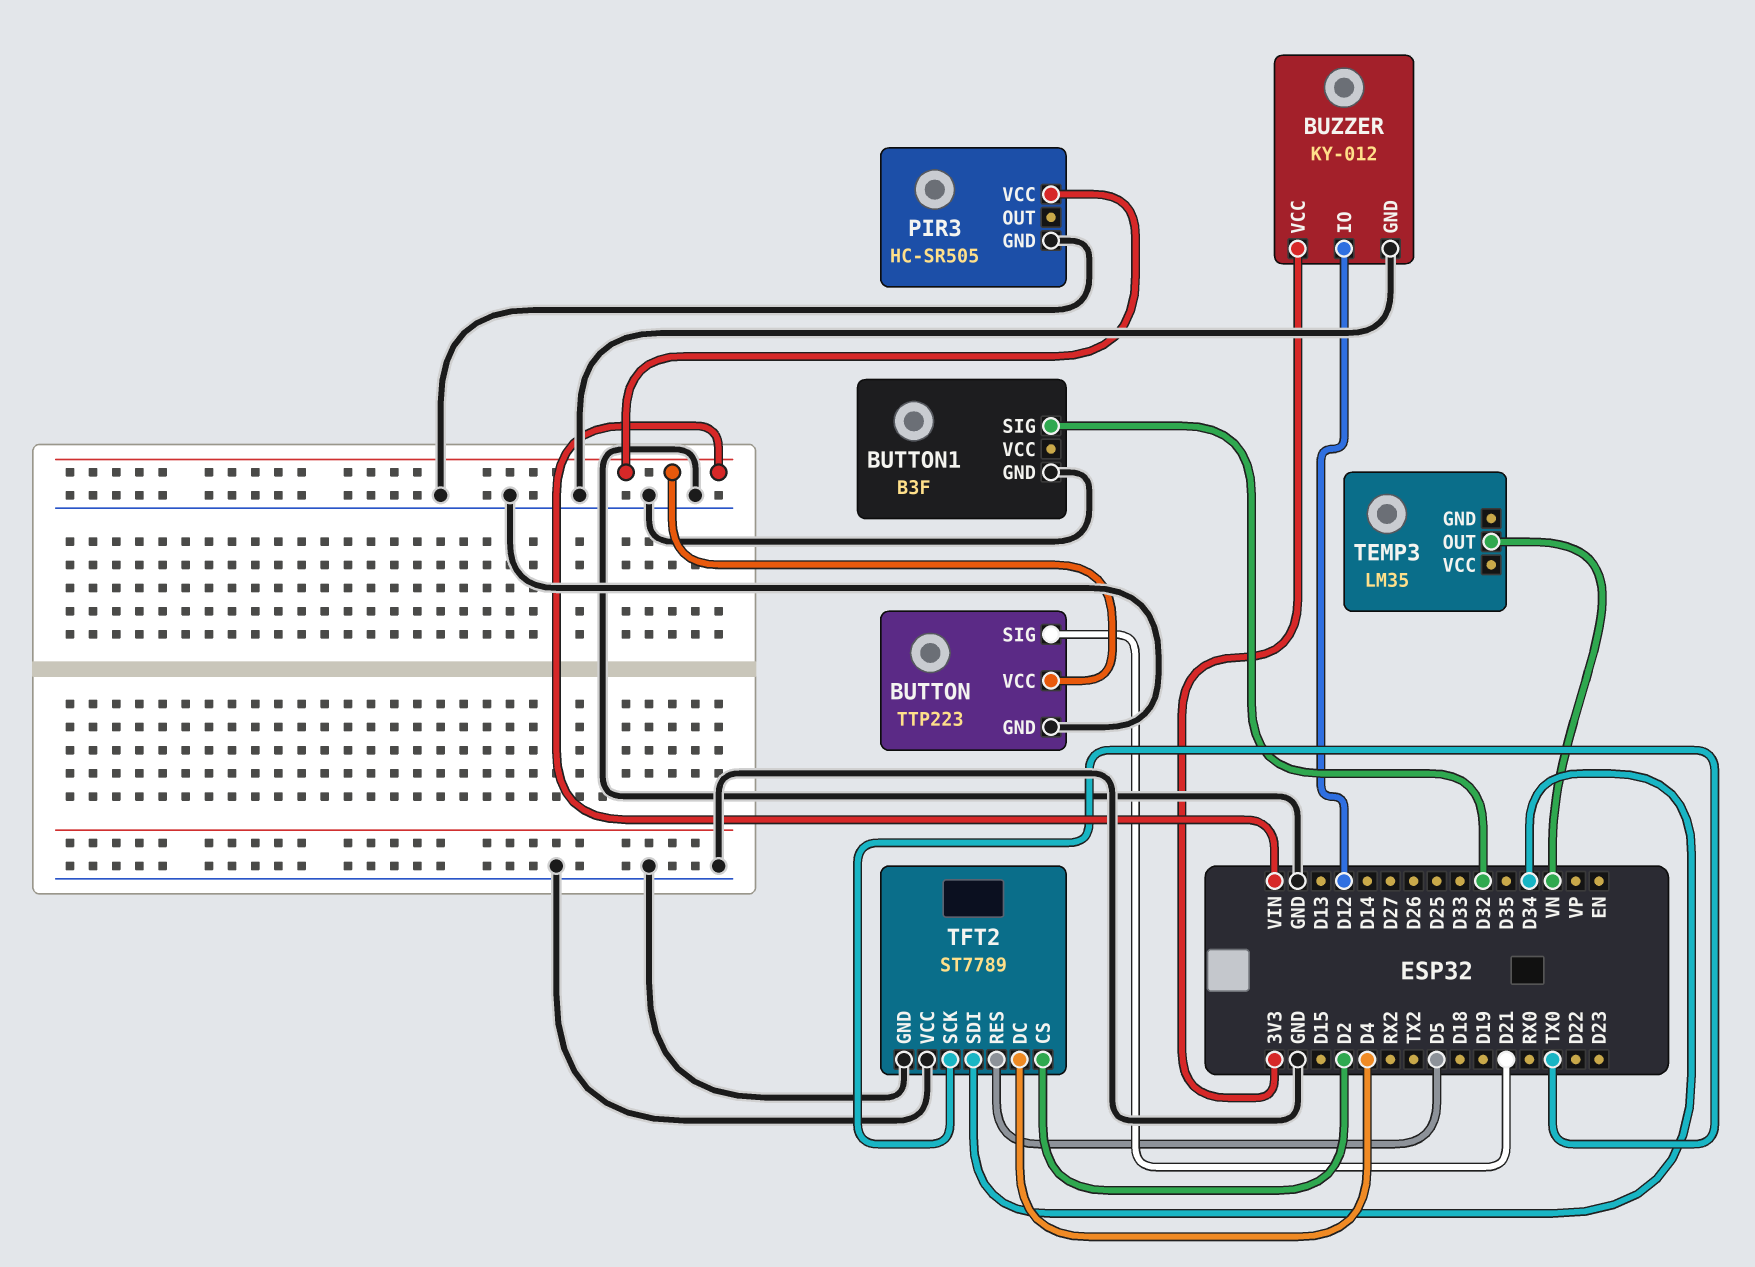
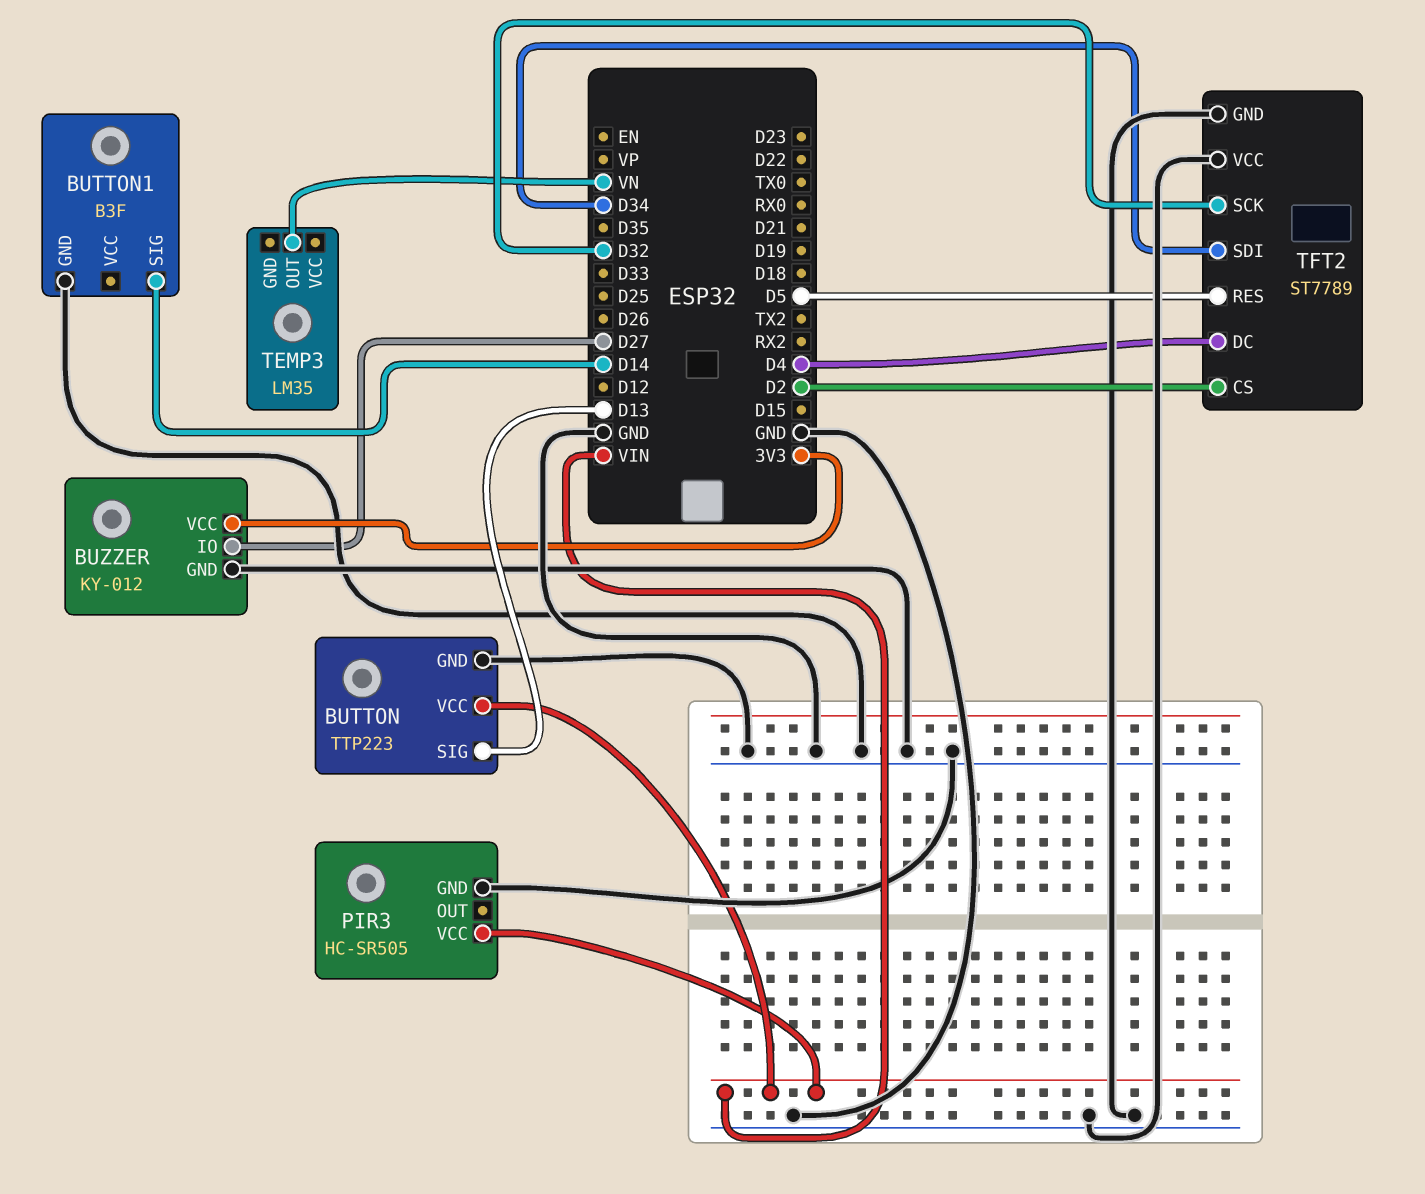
BUTTON pin SIG: D21 -> D13
BUTTON1 pin SIG: D32 -> D14
BUZZER pin IO: D12 -> D27
TFT2 pin SCK: TX0 -> D32

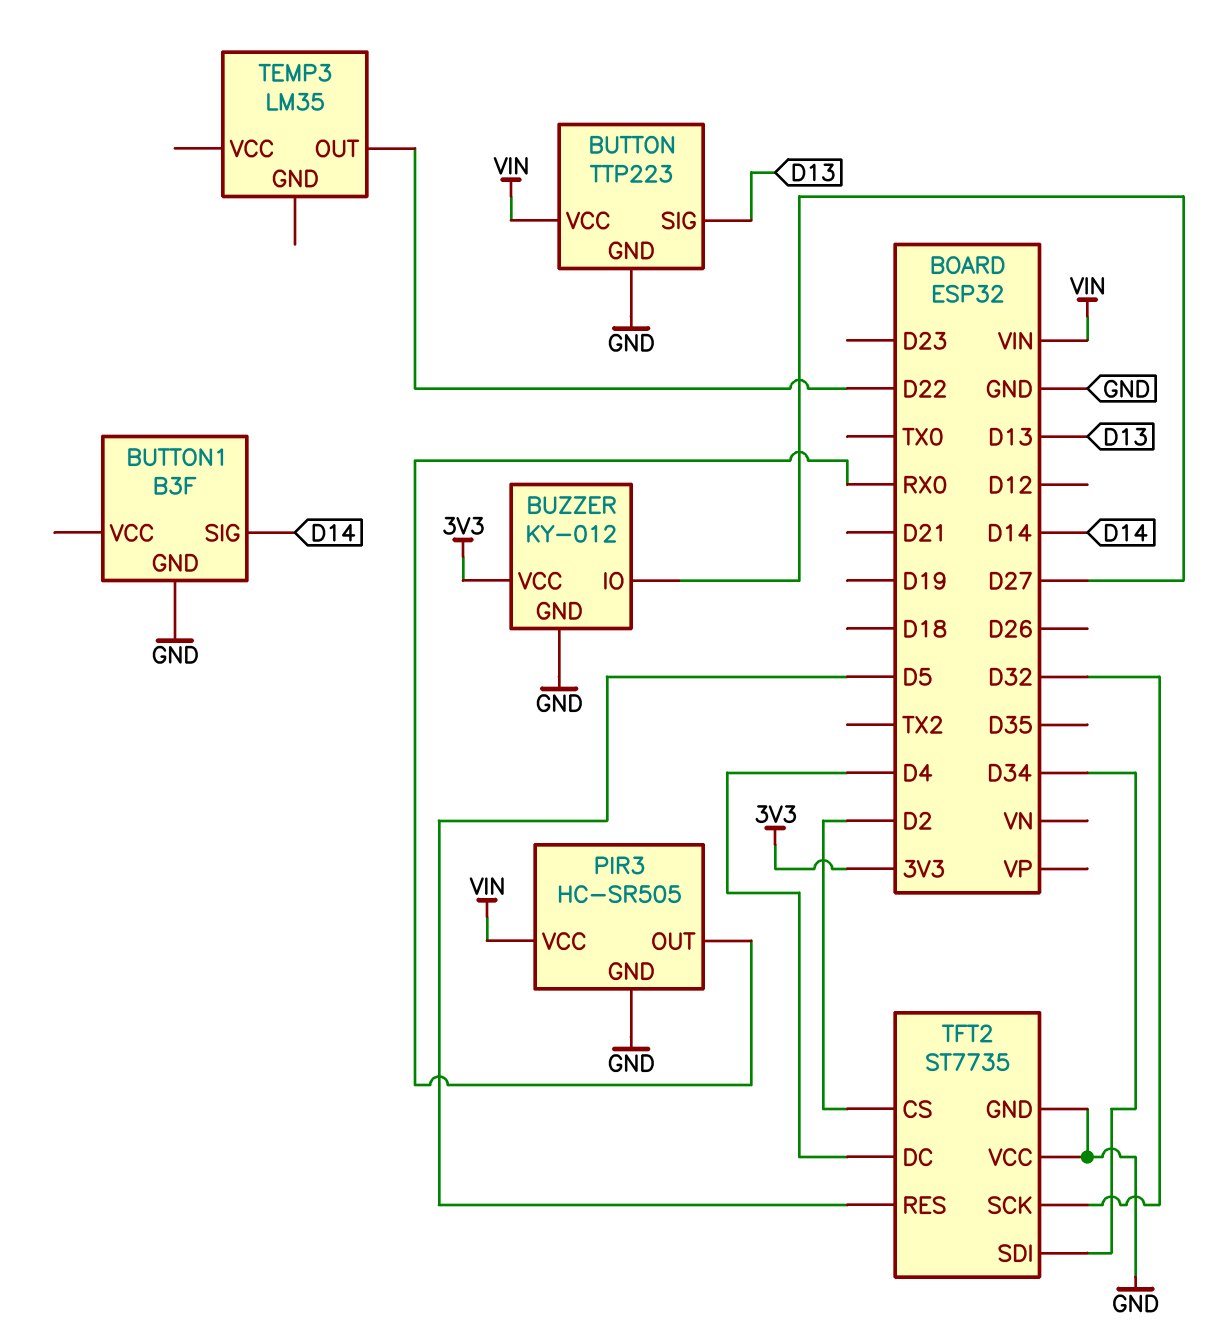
PIR3 pin OUT: none -> RX0
TEMP3 pin OUT: VN -> D22
TFT2: ST7789 -> ST7735

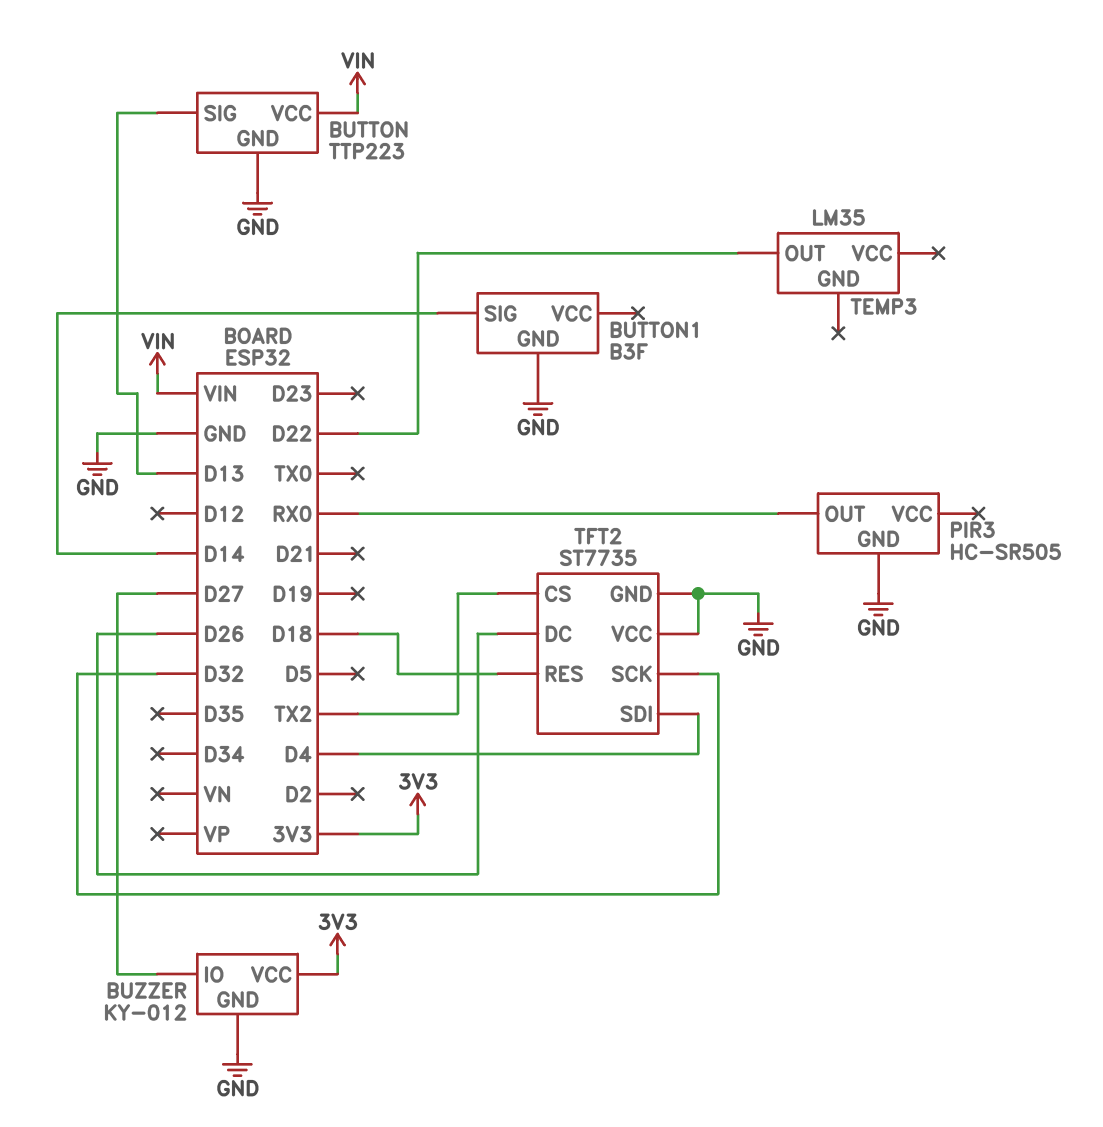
PIR3 pin VCC: VIN -> none
TFT2 pin CS: D2 -> TX2
TFT2 pin DC: D4 -> D26
TFT2 pin RES: D5 -> D18
TFT2 pin SDI: D34 -> D4

